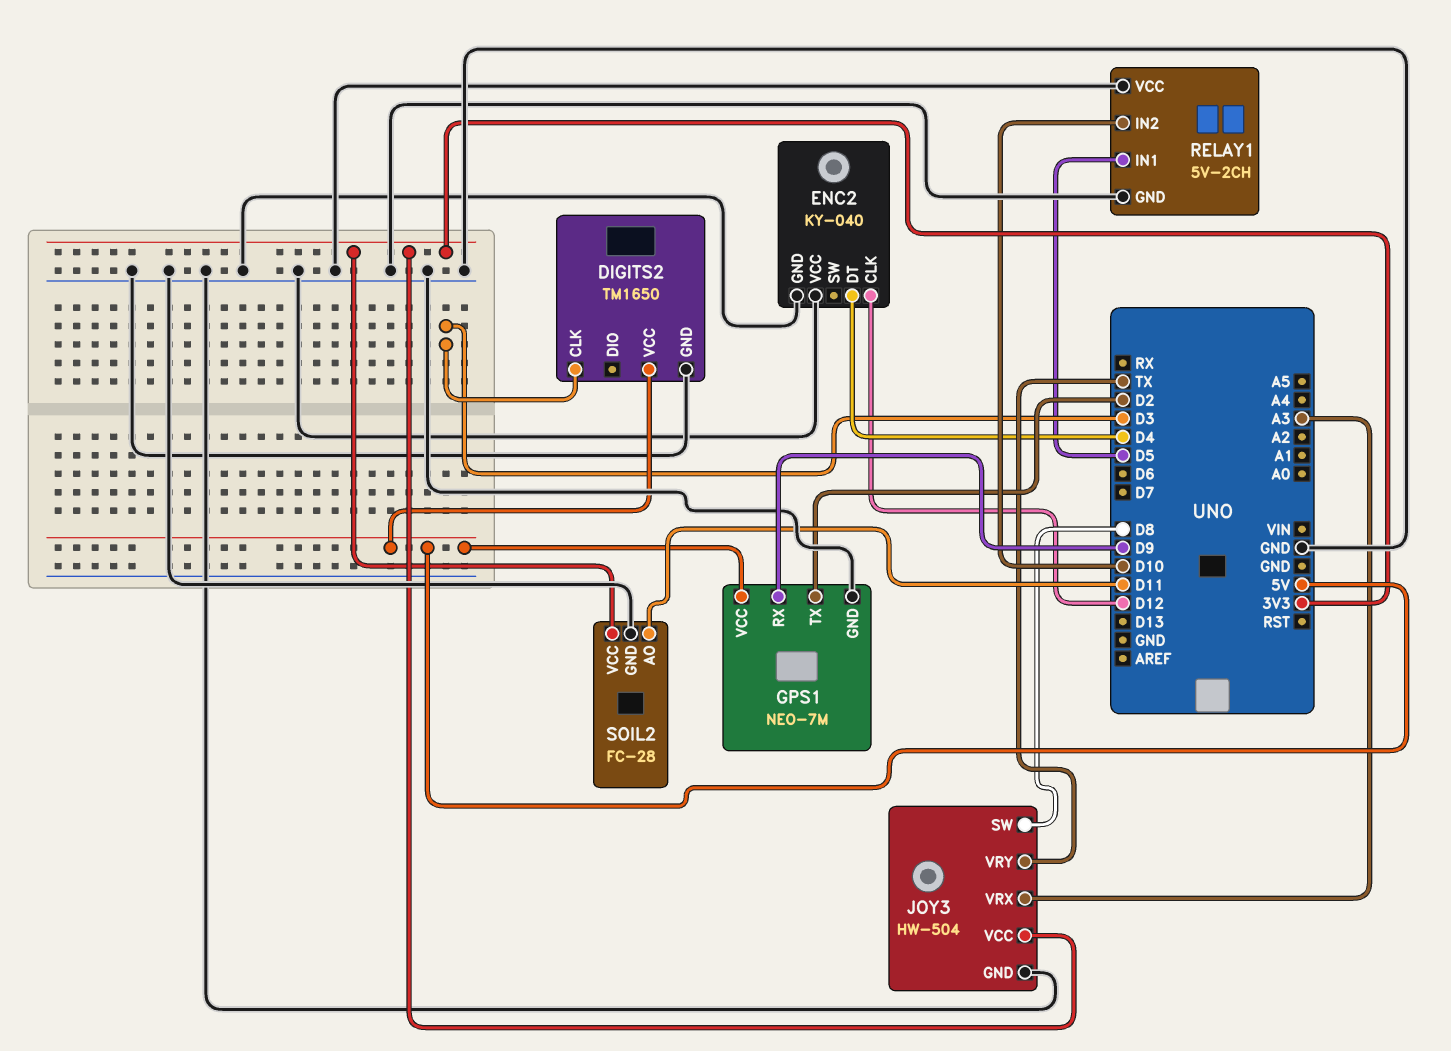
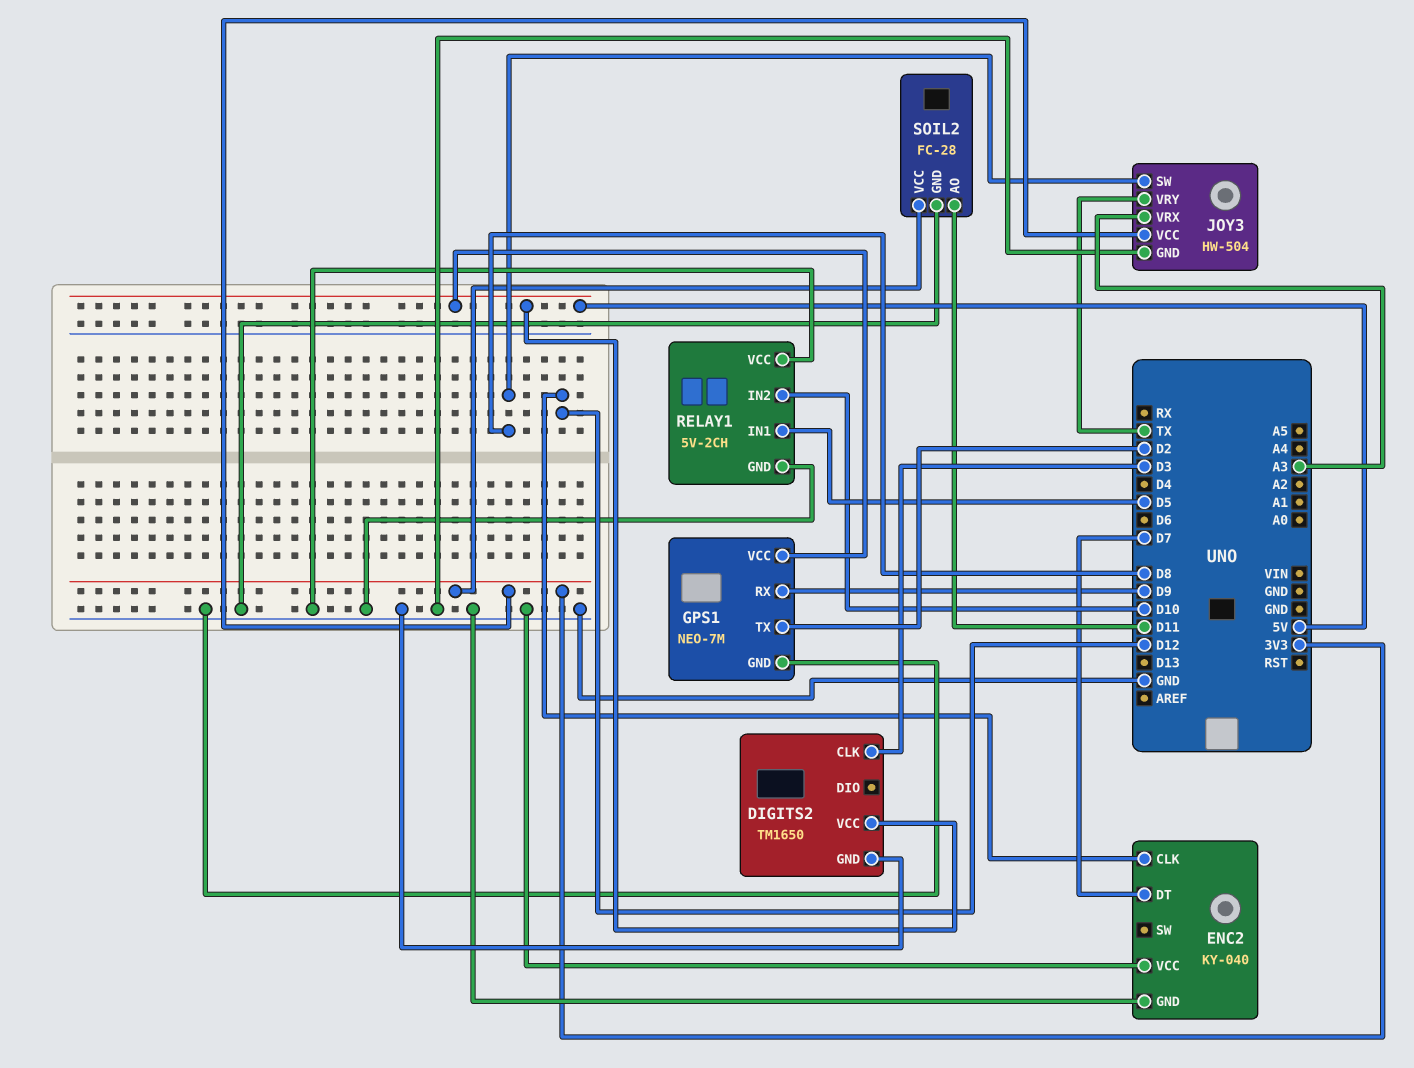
ENC2 pin DT: D4 -> D7

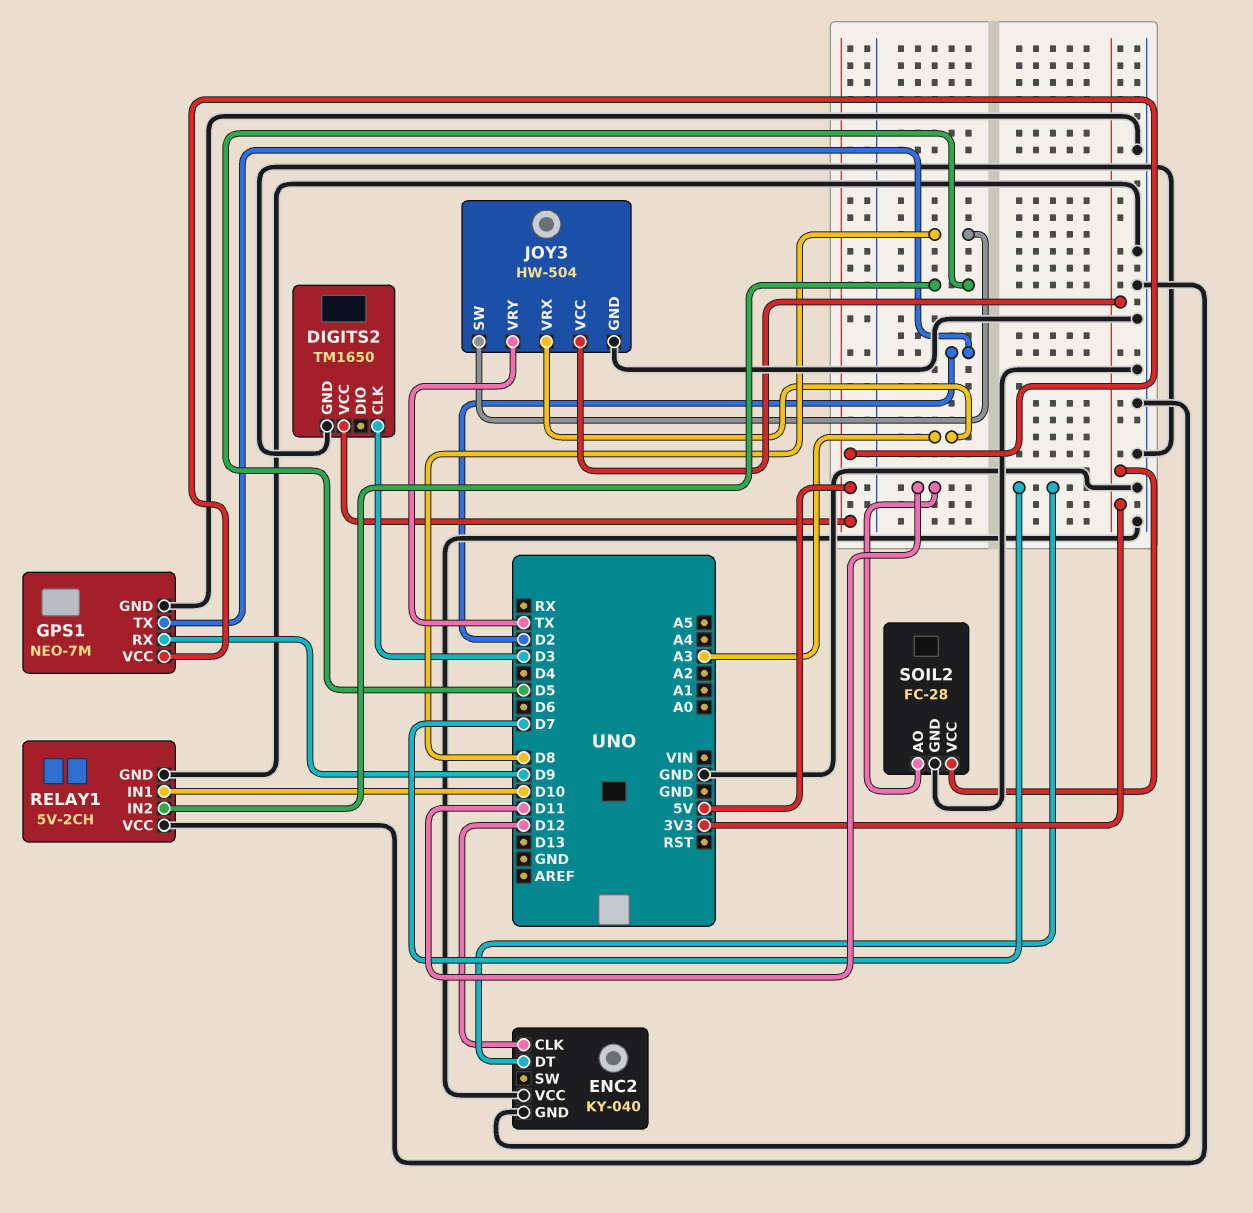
RELAY1 pin IN1: D5 -> D10
RELAY1 pin IN2: D10 -> D5

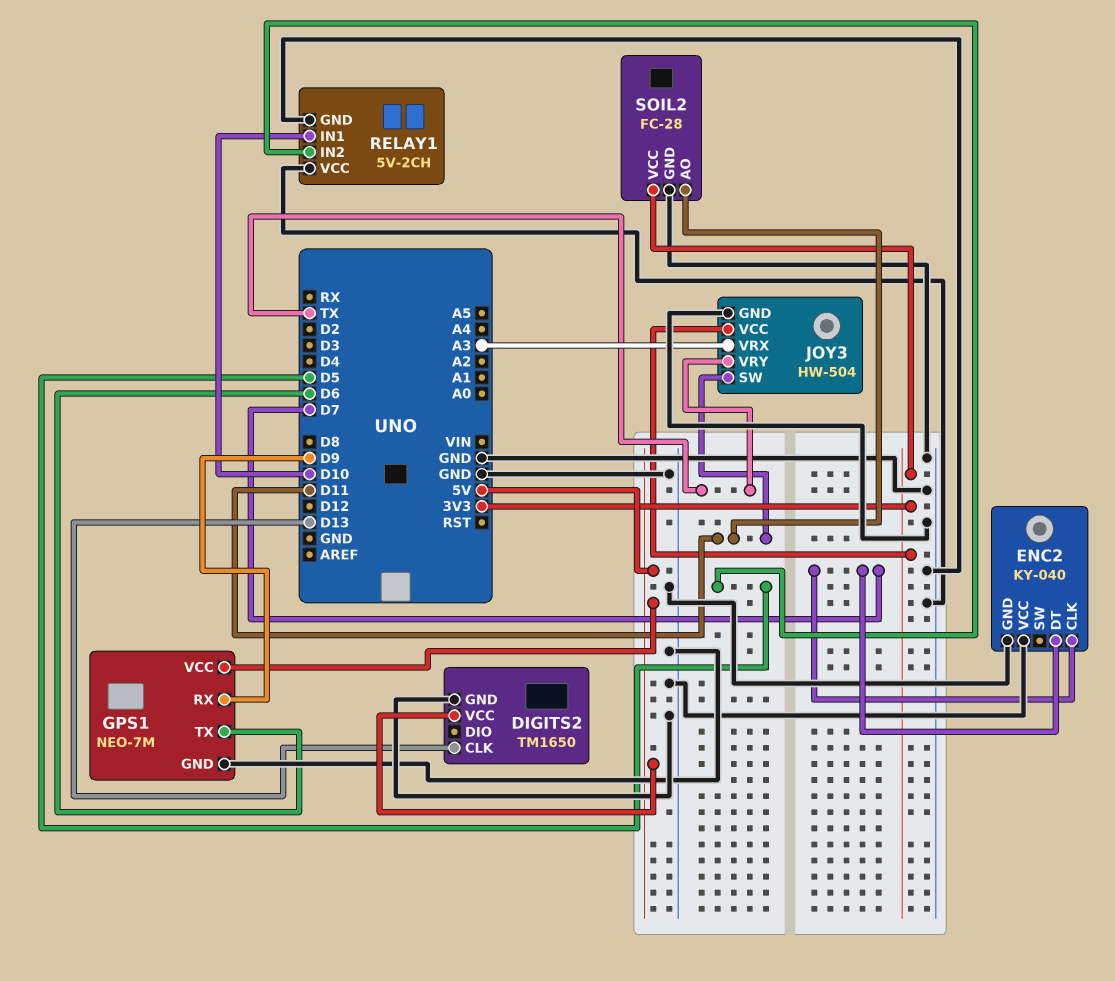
DIGITS2 pin CLK: D3 -> D13
ENC2 pin CLK: D12 -> D7
GPS1 pin TX: D2 -> D6
JOY3 pin SW: D8 -> D11

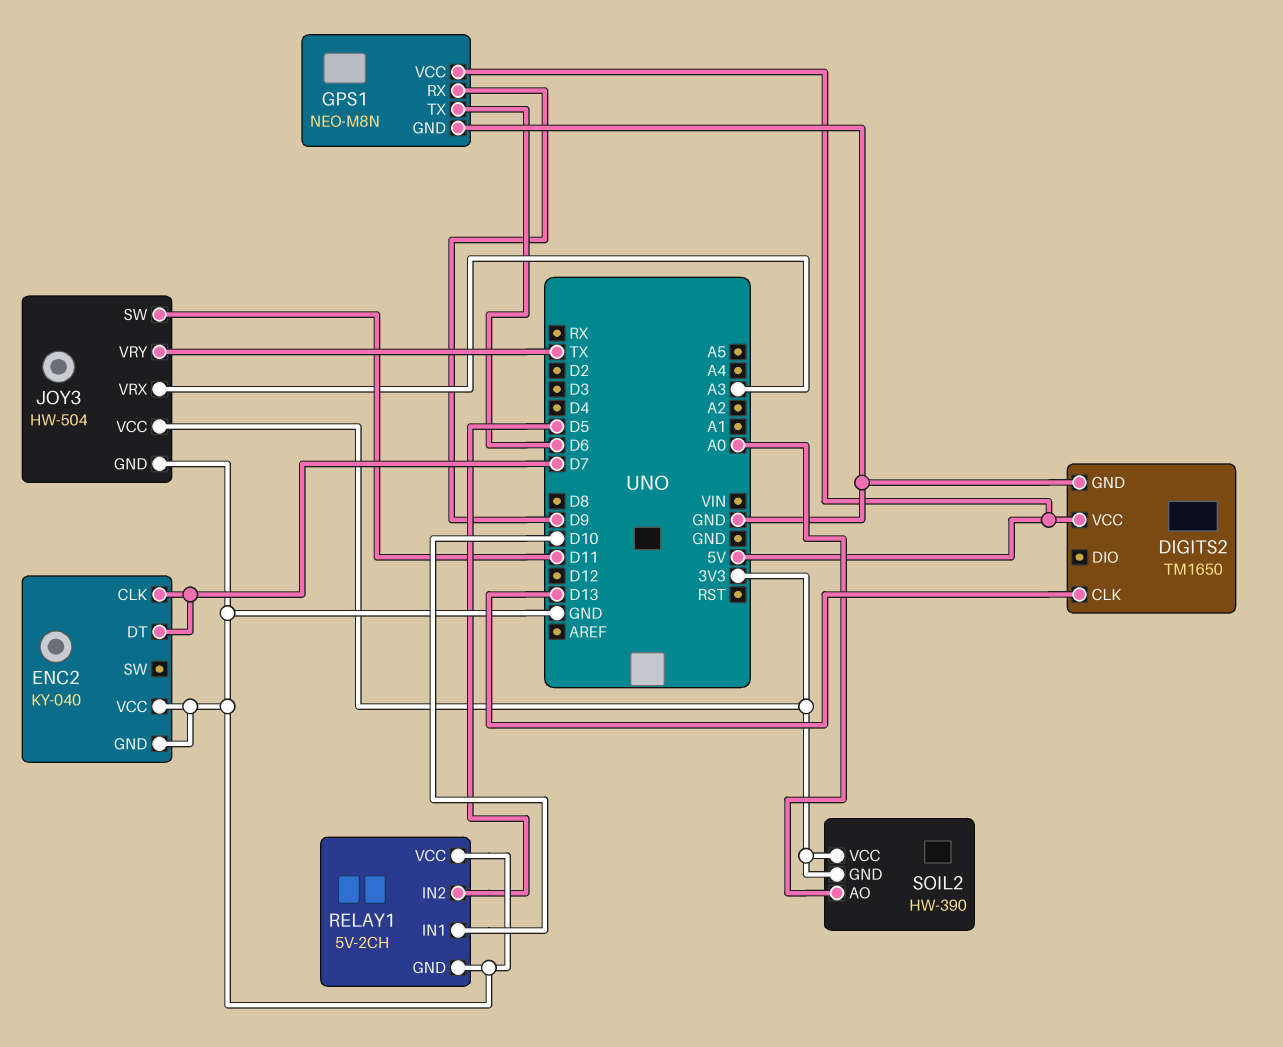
GPS1: NEO-7M -> NEO-M8N
SOIL2: FC-28 -> HW-390
SOIL2 pin AO: D11 -> A0
SOIL2 pin GND: GND -> 3V3

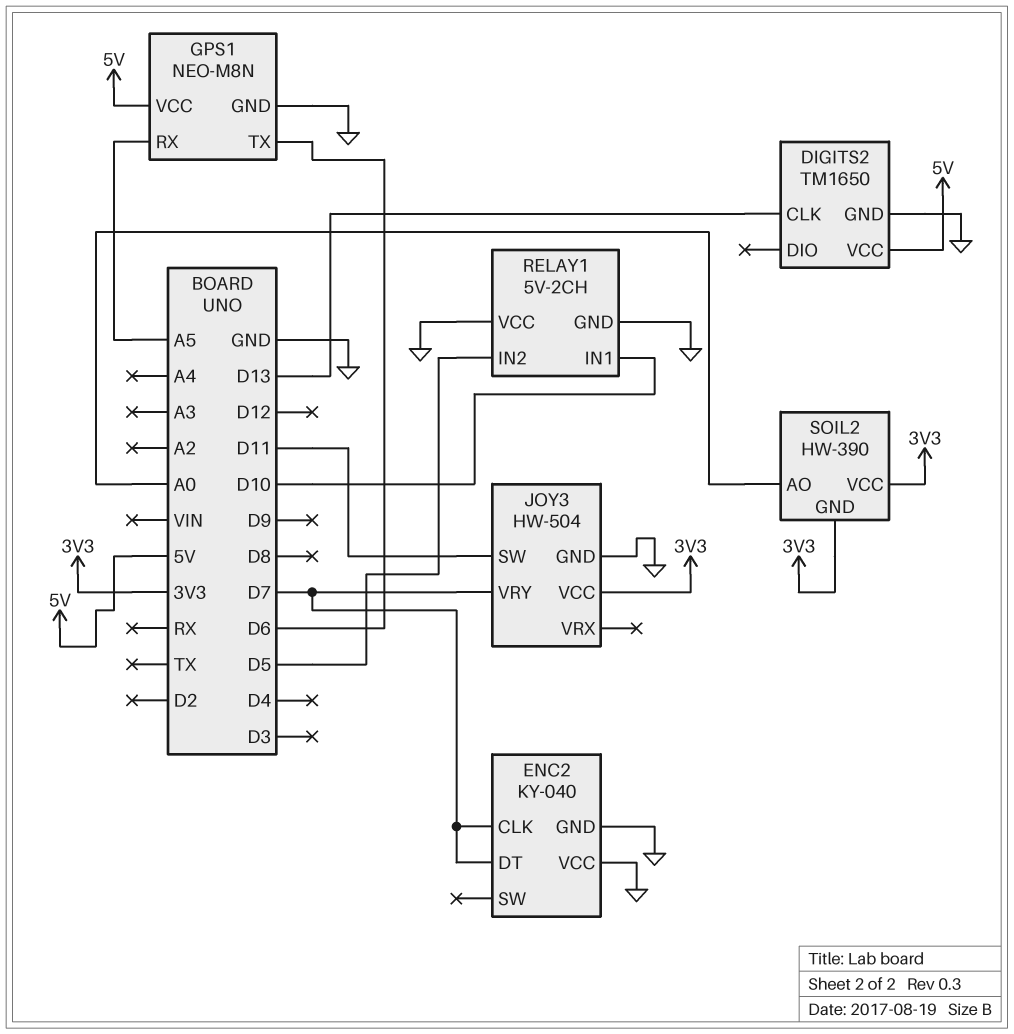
GPS1 pin RX: D9 -> A5
JOY3 pin VRX: A3 -> none
JOY3 pin VRY: TX -> D7

